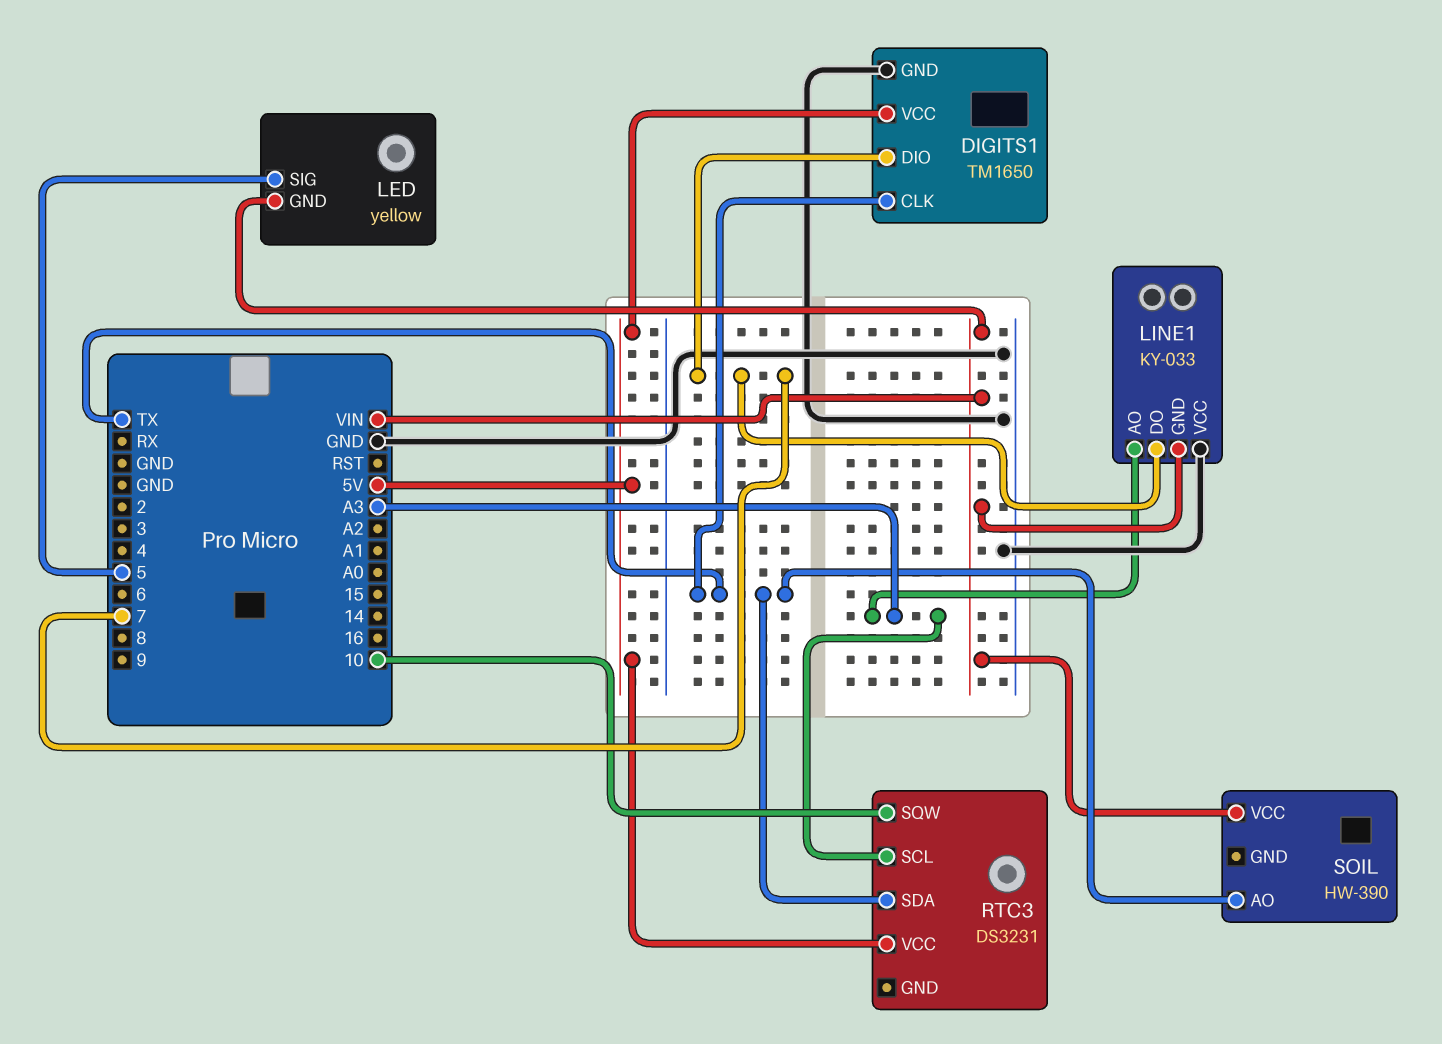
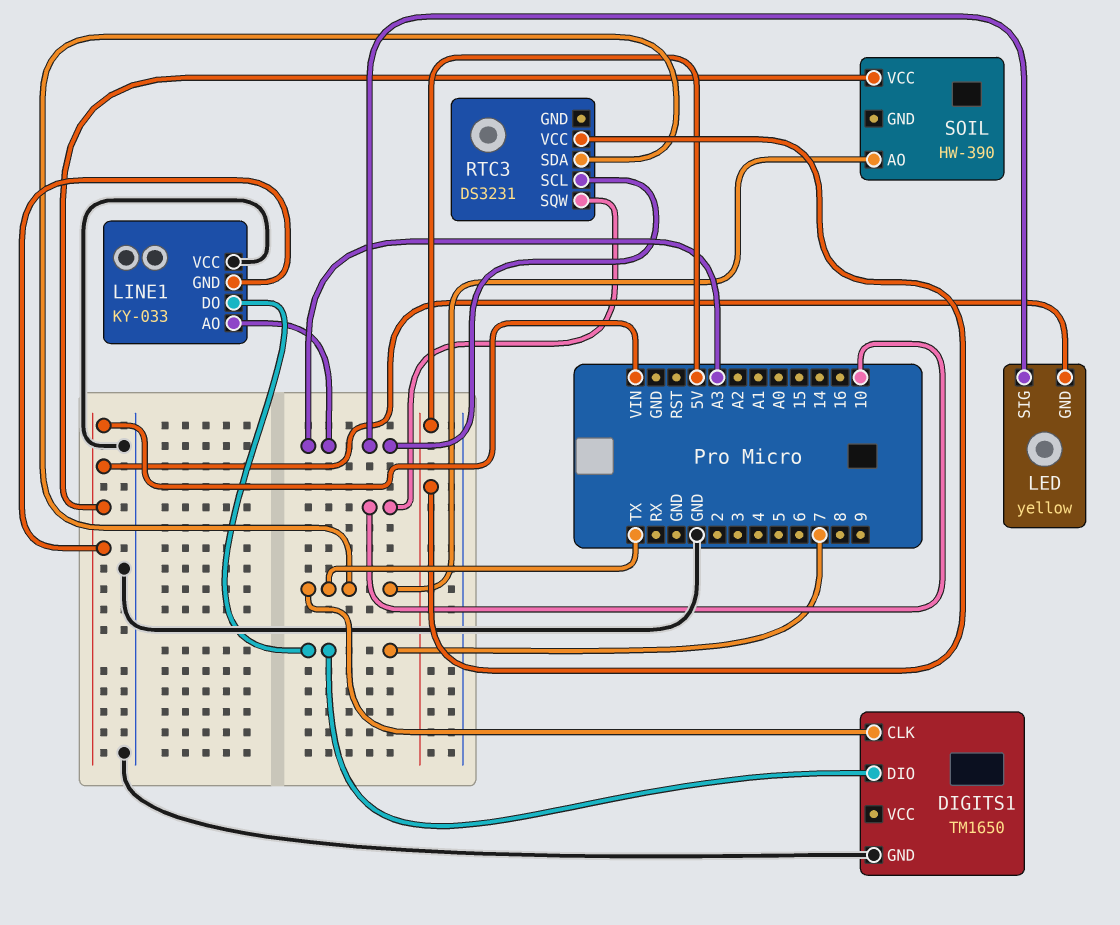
DIGITS1 pin VCC: 5V -> none
LED pin SIG: 5 -> A3

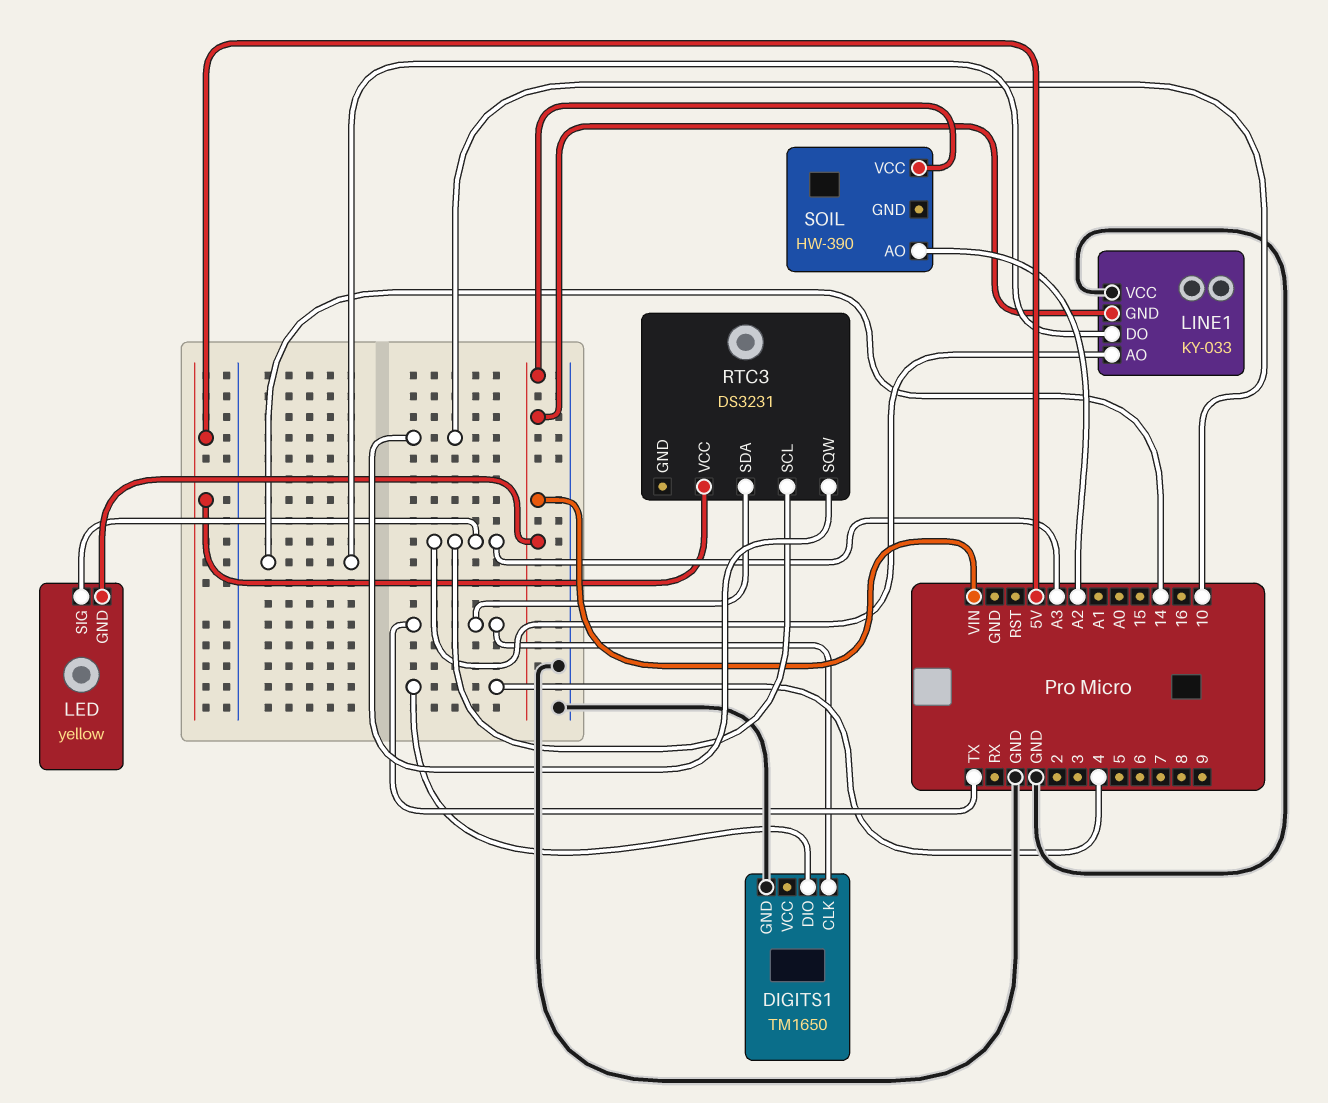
DIGITS1 pin DIO: 7 -> 4
LINE1 pin DO: 7 -> 14
SOIL pin AO: TX -> A2

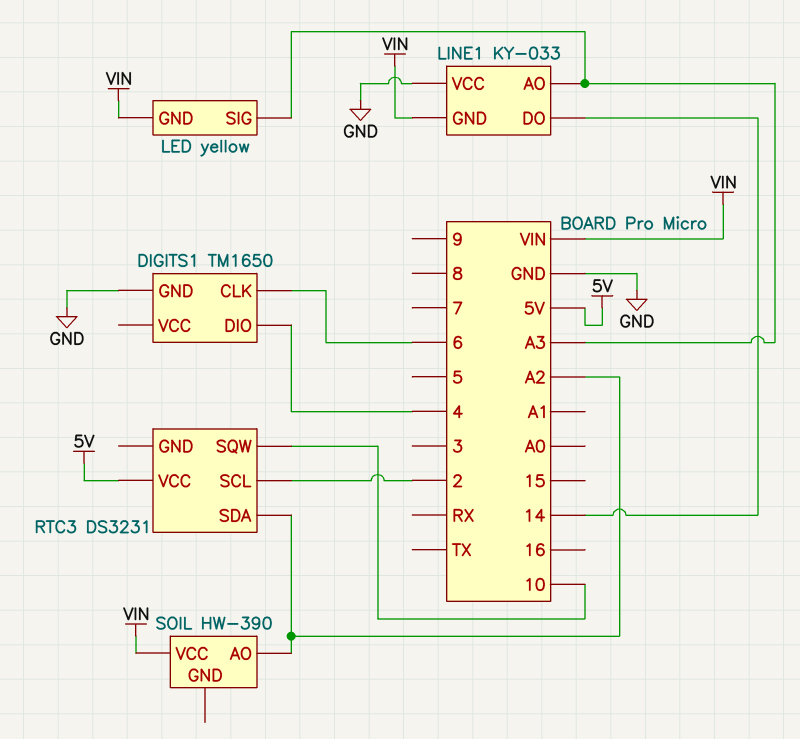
DIGITS1 pin CLK: TX -> 6
RTC3 pin SCL: A3 -> 2
RTC3 pin SDA: TX -> A2

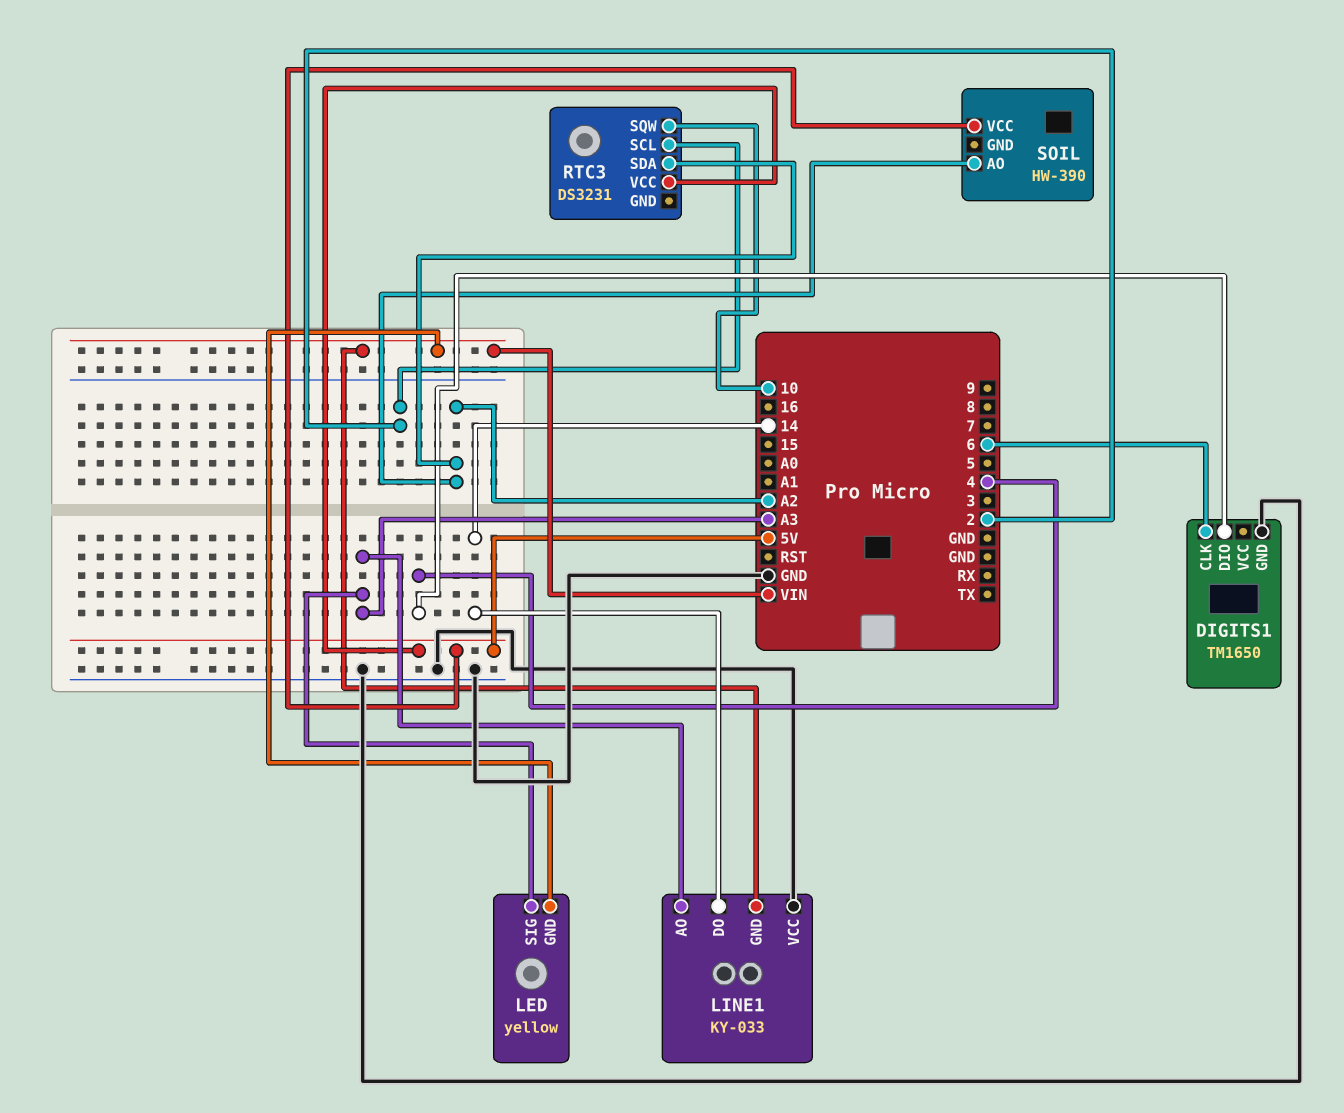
SOIL pin VCC: VIN -> 5V

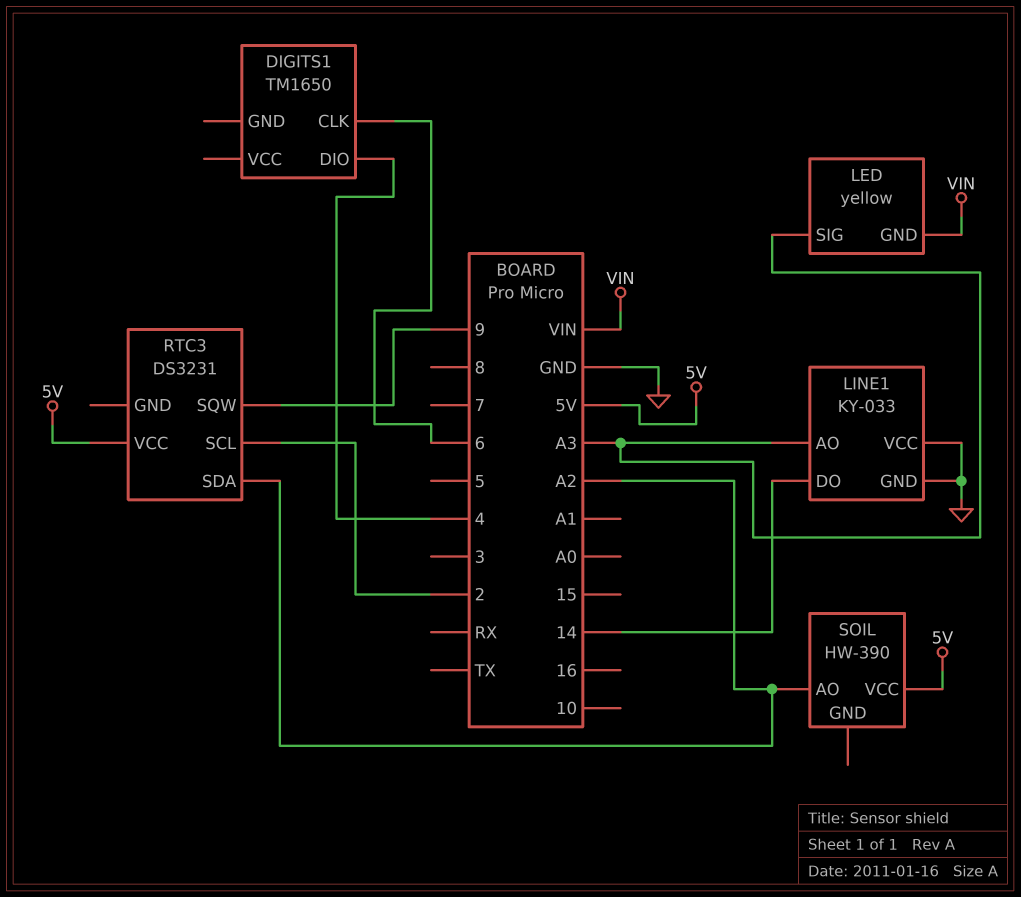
DIGITS1 pin GND: GND -> none
LINE1 pin GND: VIN -> GND
RTC3 pin SQW: 10 -> 9

